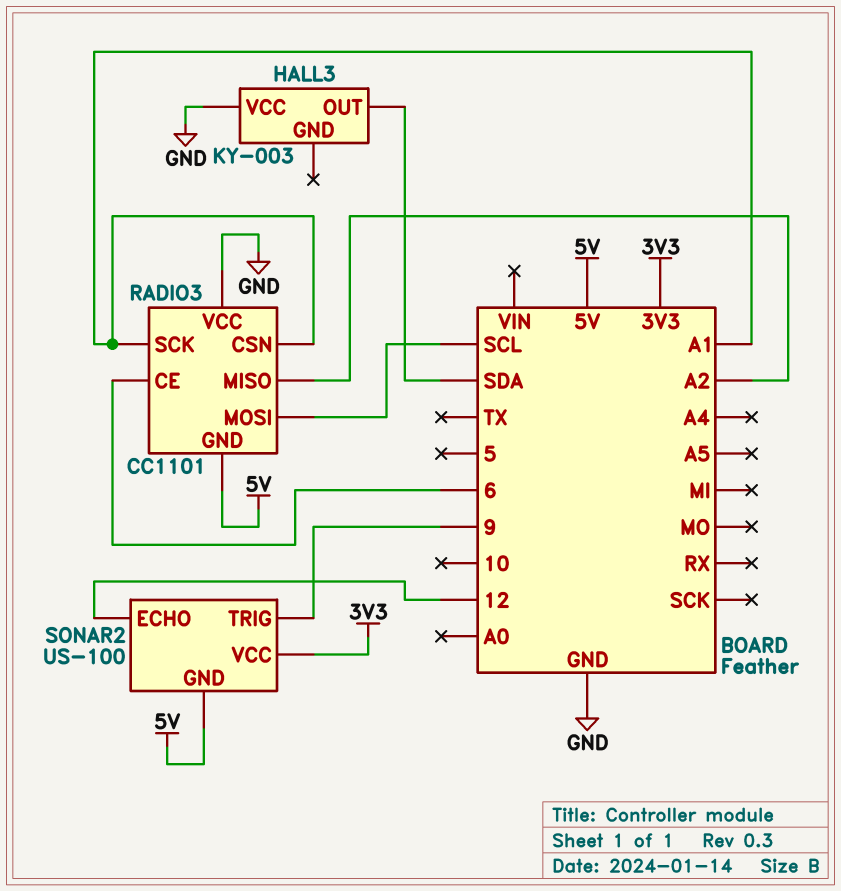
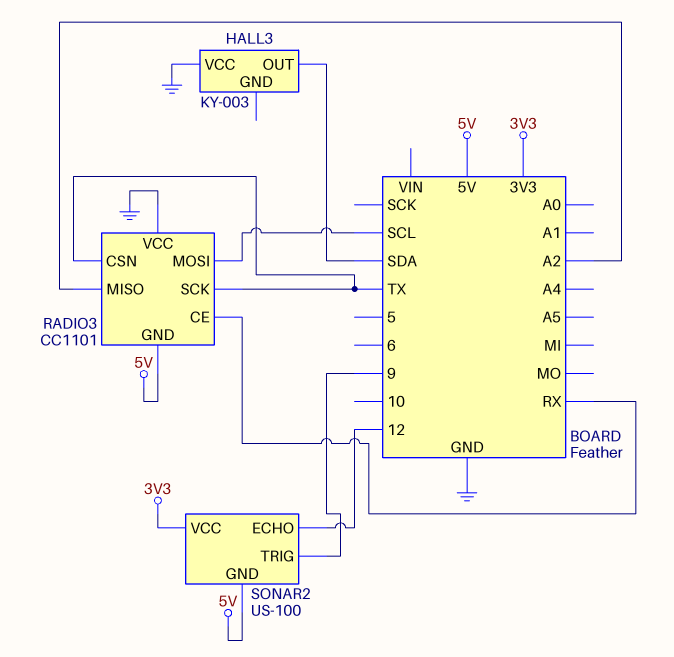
RADIO3 pin CE: 6 -> RX
RADIO3 pin CSN: A1 -> TX
RADIO3 pin SCK: A1 -> TX

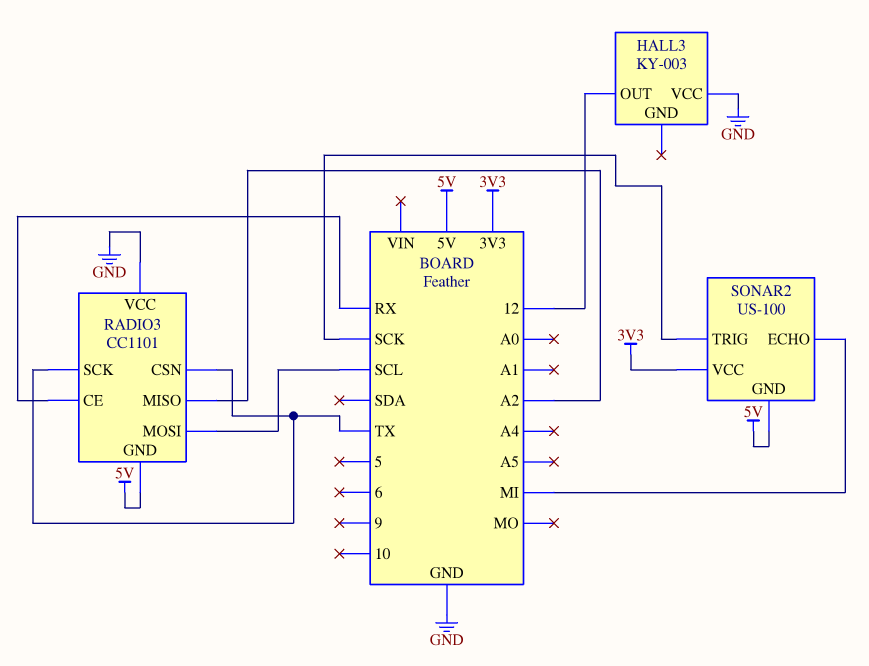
HALL3 pin OUT: SDA -> 12
SONAR2 pin ECHO: 12 -> MI
SONAR2 pin TRIG: 9 -> SCK

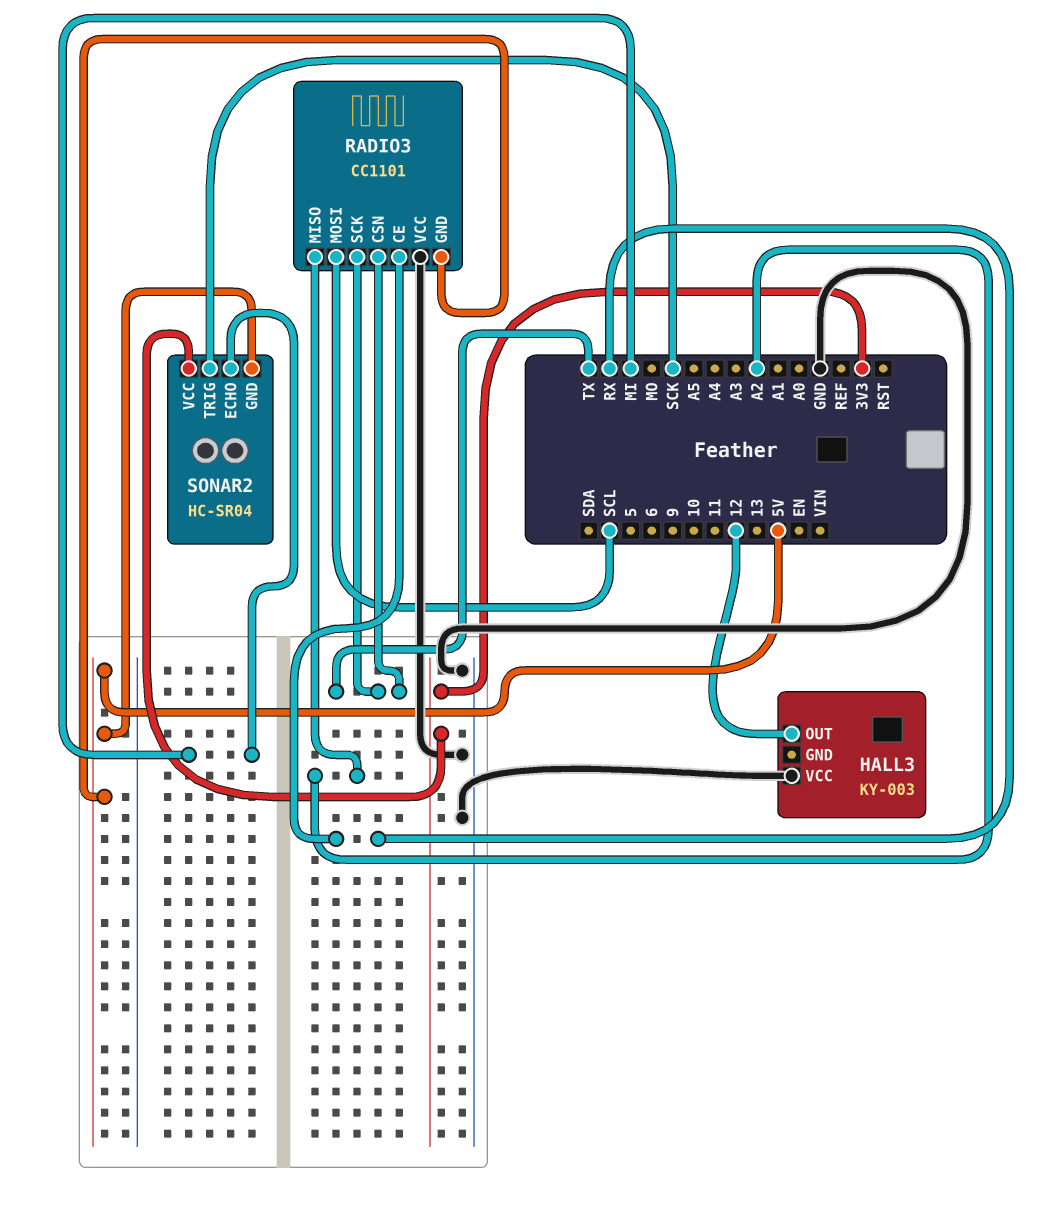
SONAR2: US-100 -> HC-SR04

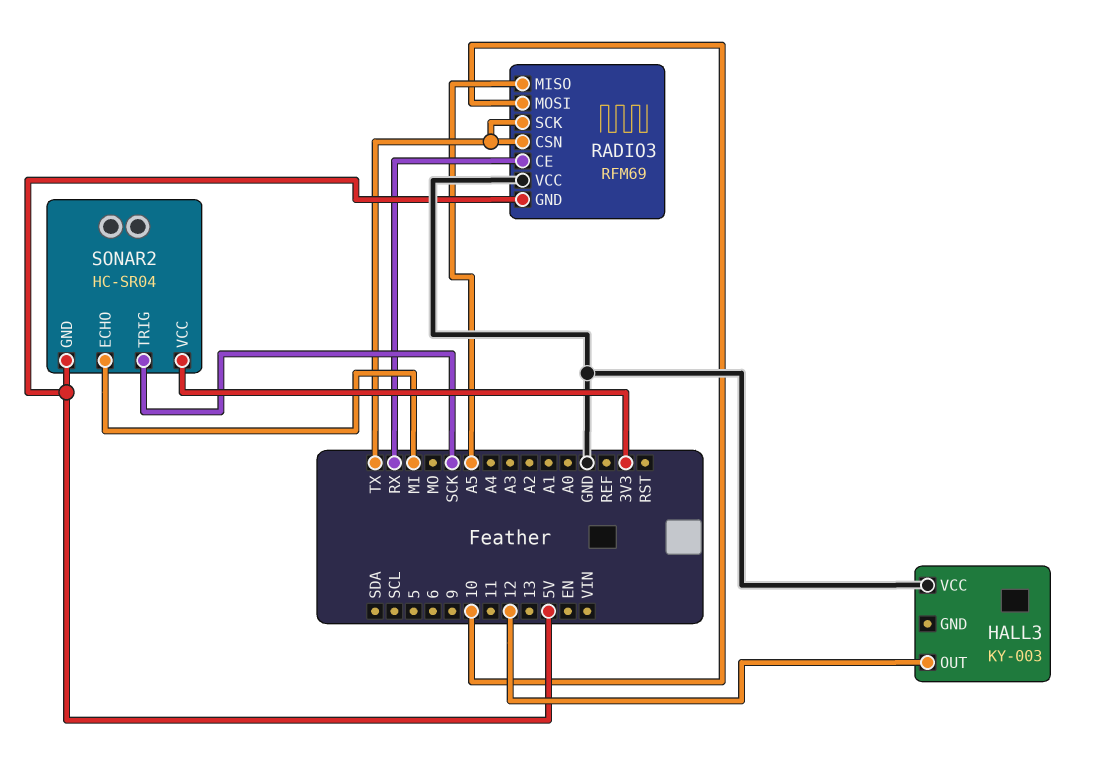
RADIO3: CC1101 -> RFM69
RADIO3 pin MISO: A2 -> A5
RADIO3 pin MOSI: SCL -> 10

